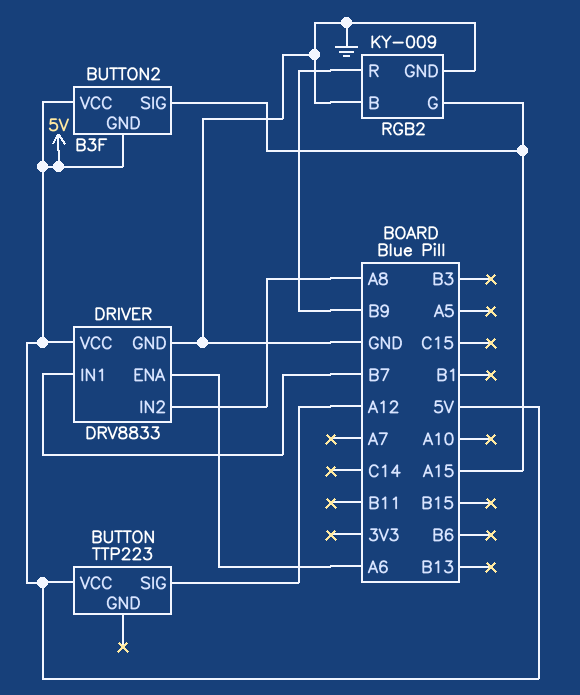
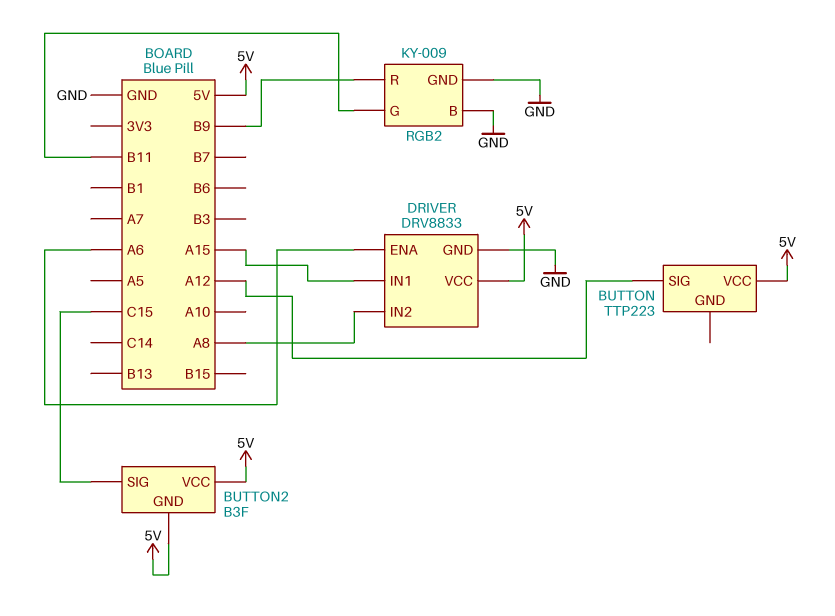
BUTTON2 pin SIG: A15 -> C15
DRIVER pin IN1: B7 -> A15
RGB2 pin G: A15 -> B11

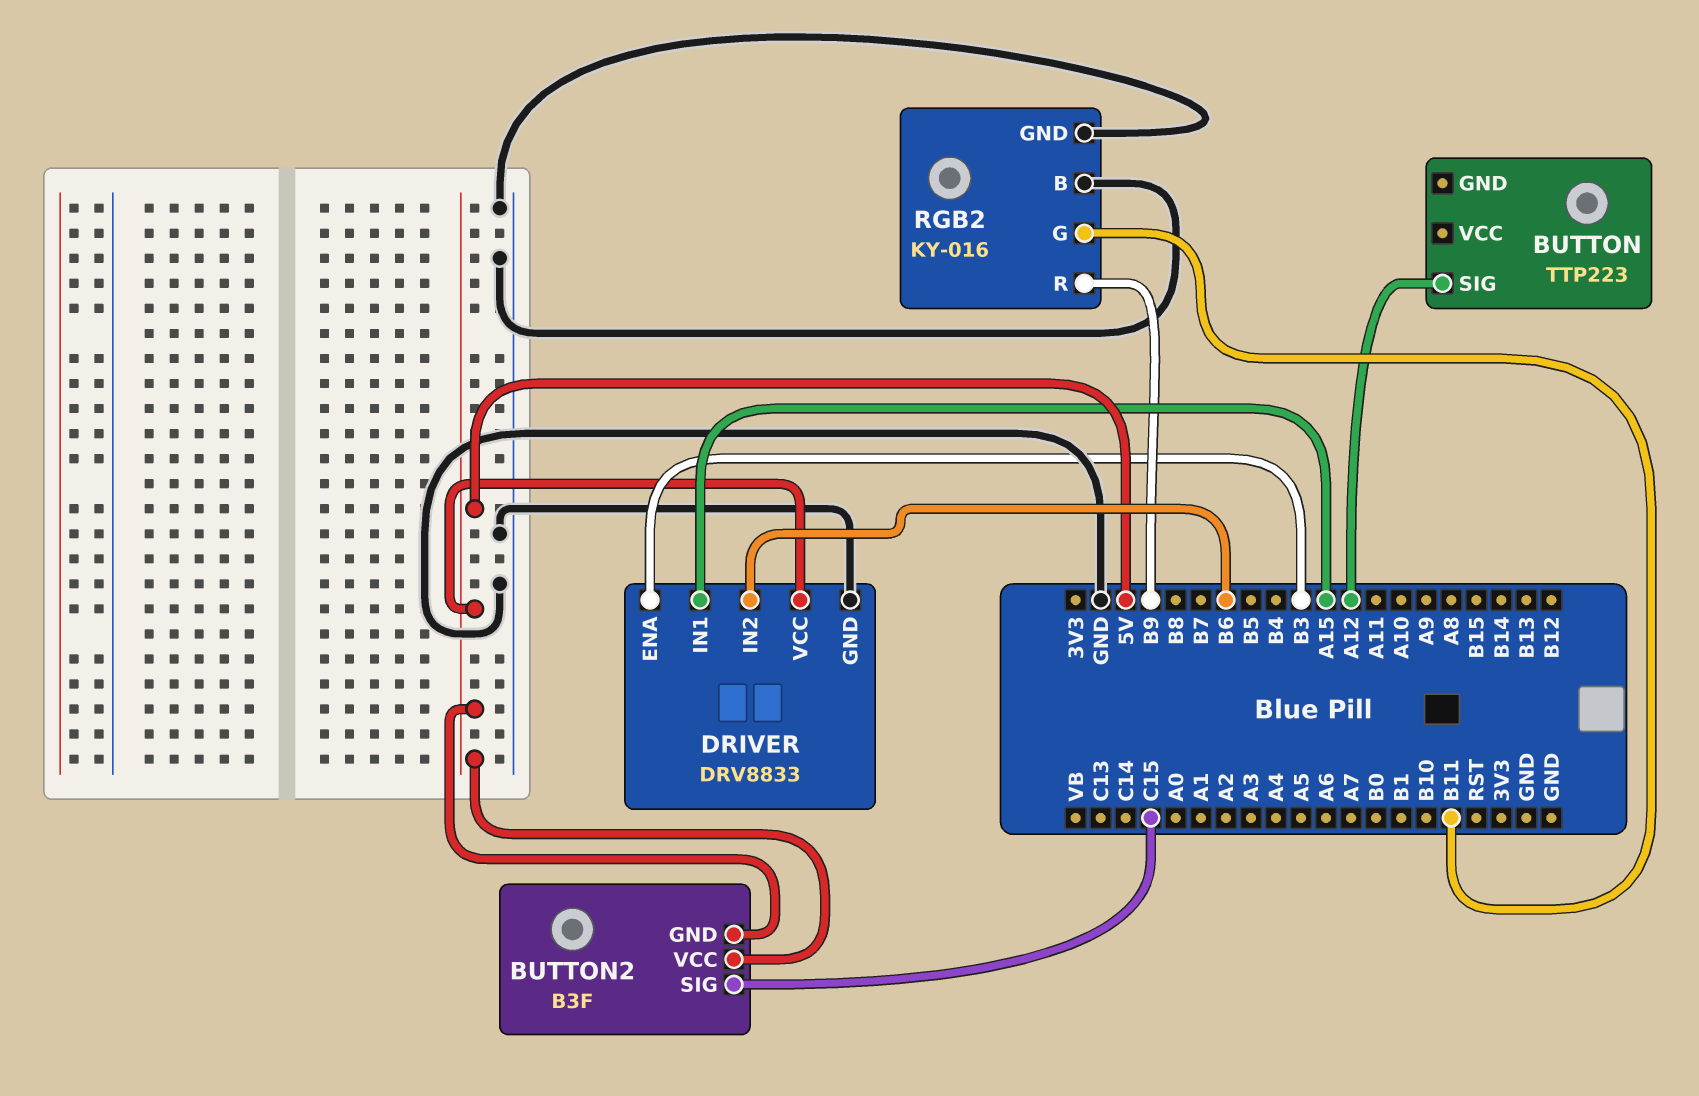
BUTTON pin VCC: 5V -> none
DRIVER pin ENA: A6 -> B3
DRIVER pin IN2: A8 -> B6
RGB2: KY-009 -> KY-016

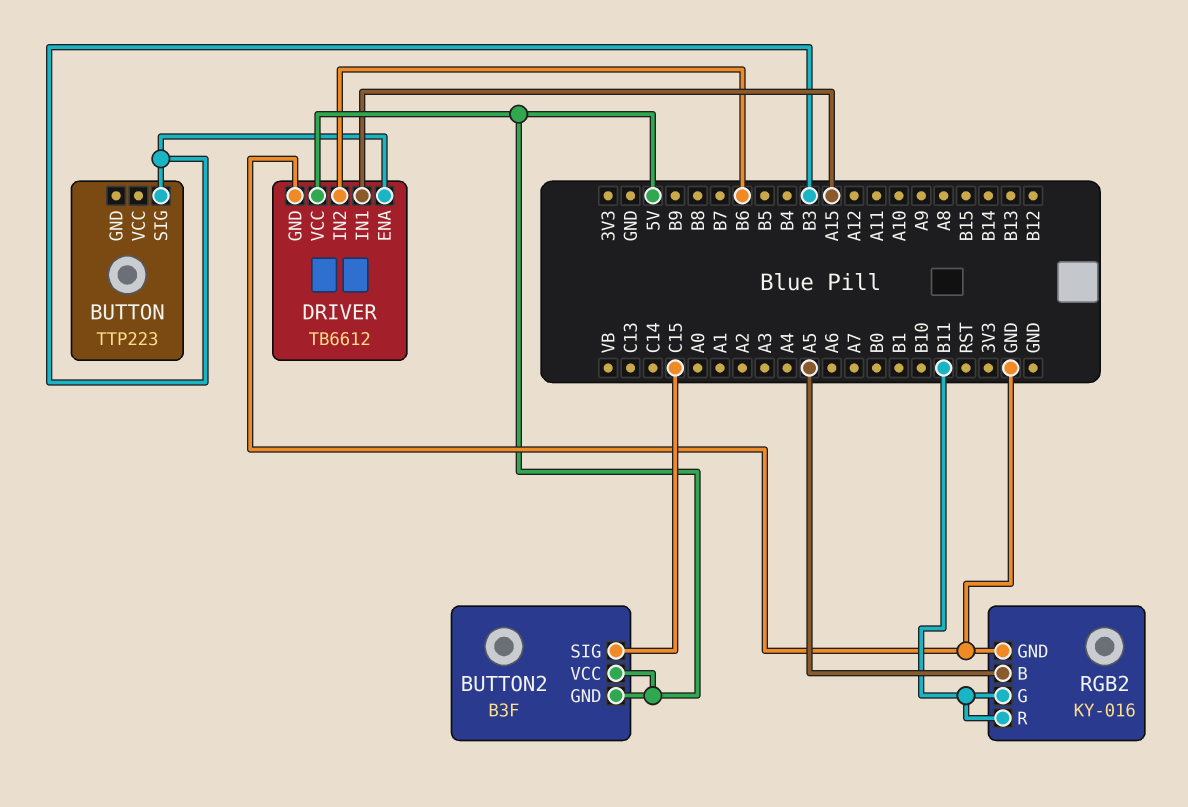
BUTTON pin SIG: A12 -> B3
DRIVER: DRV8833 -> TB6612
RGB2 pin B: GND -> A5
RGB2 pin R: B9 -> B11

